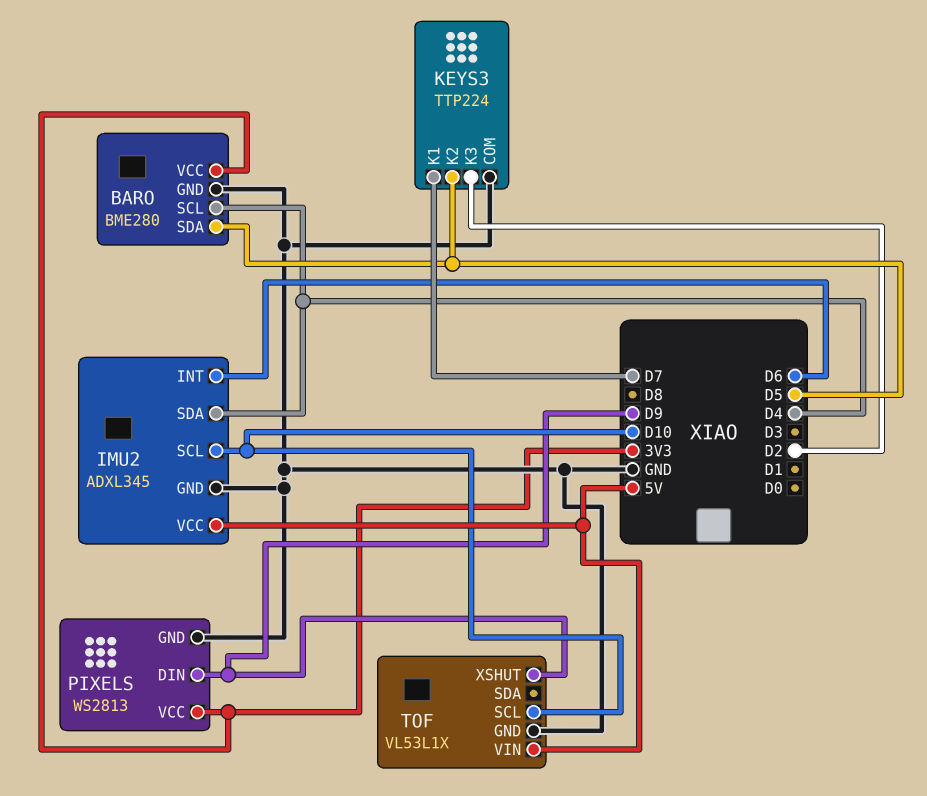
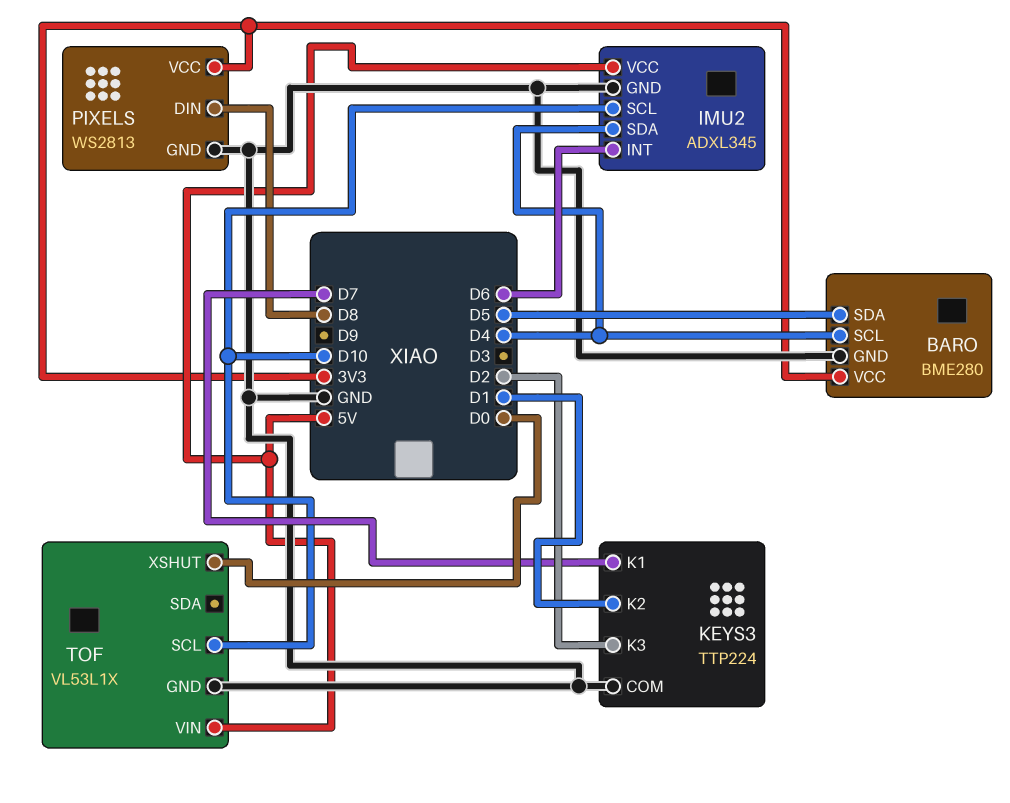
KEYS3 pin K2: D5 -> D1
PIXELS pin DIN: D9 -> D8
TOF pin XSHUT: D9 -> D0

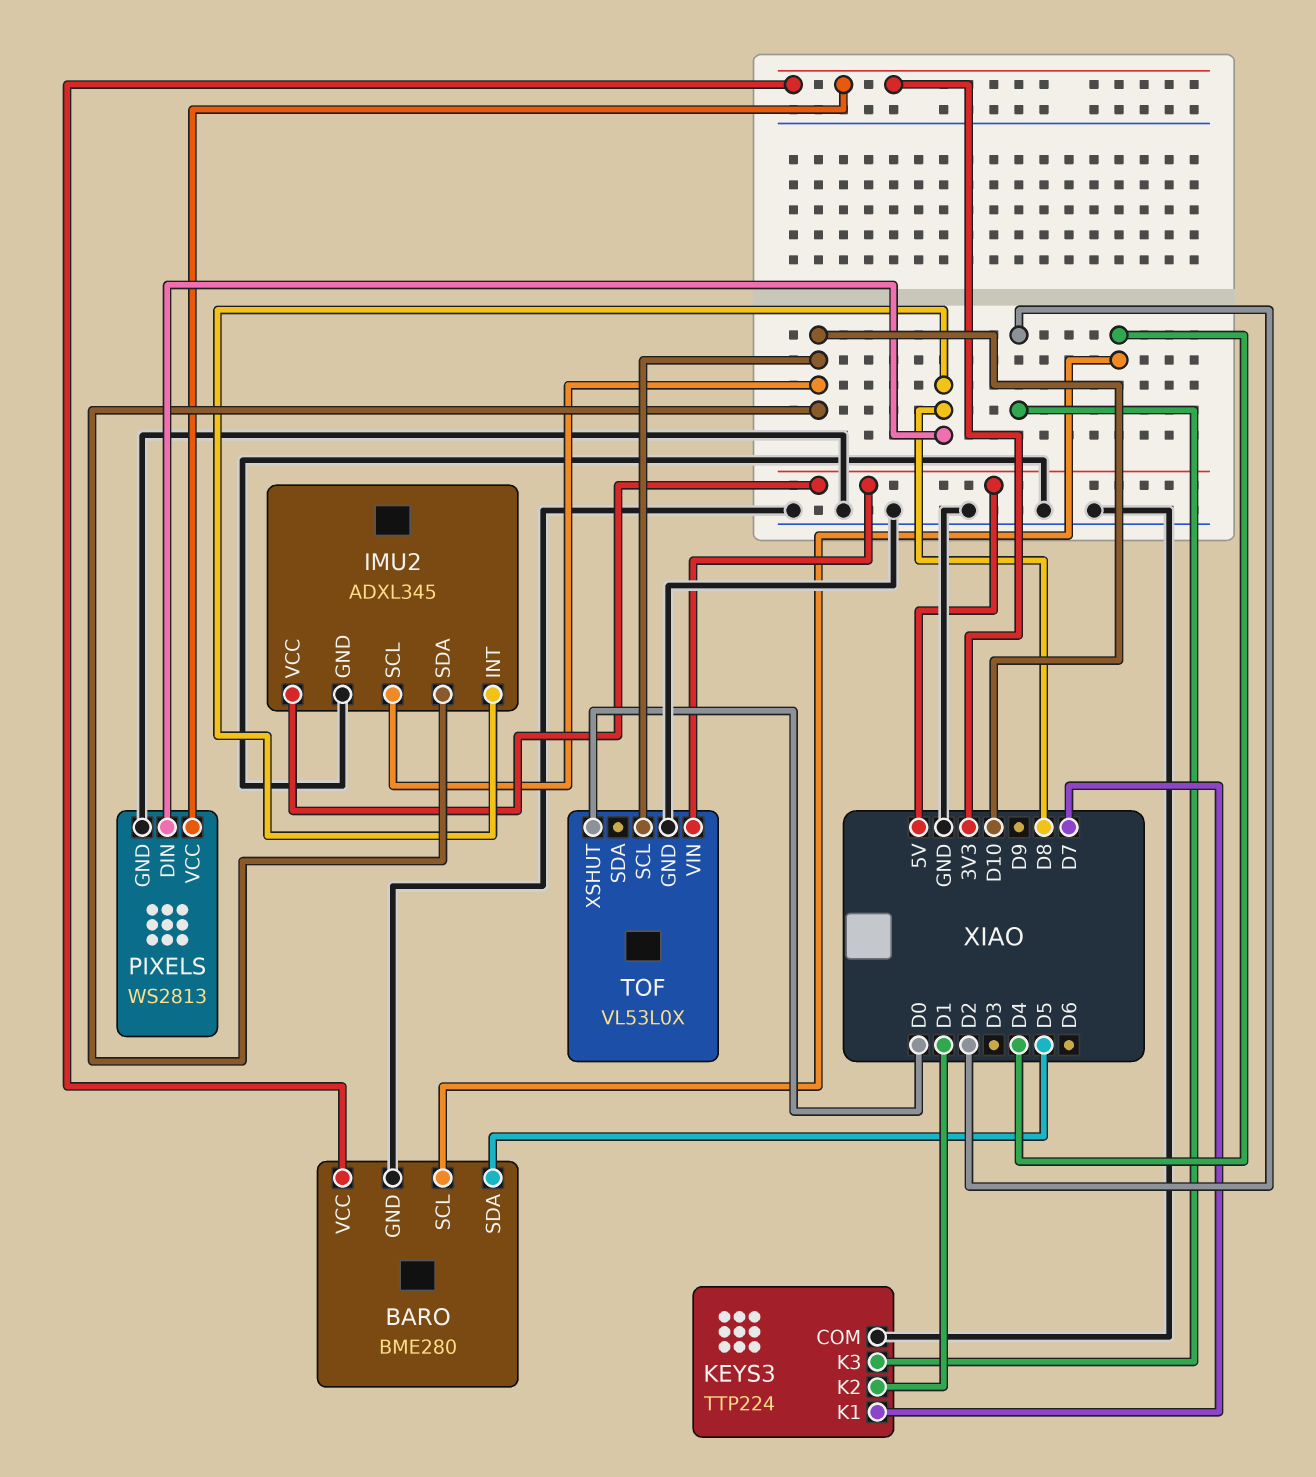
IMU2 pin INT: D6 -> D8
IMU2 pin SDA: D4 -> D10
TOF: VL53L1X -> VL53L0X

